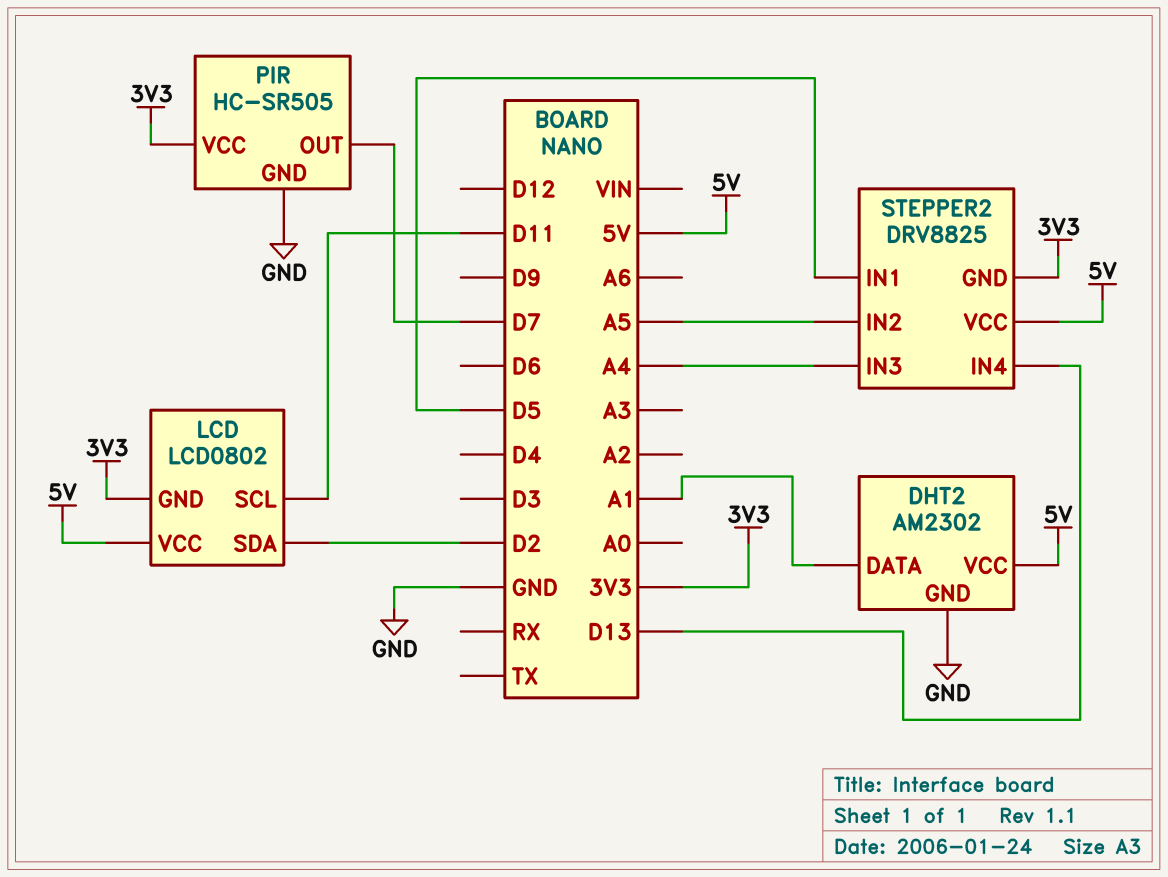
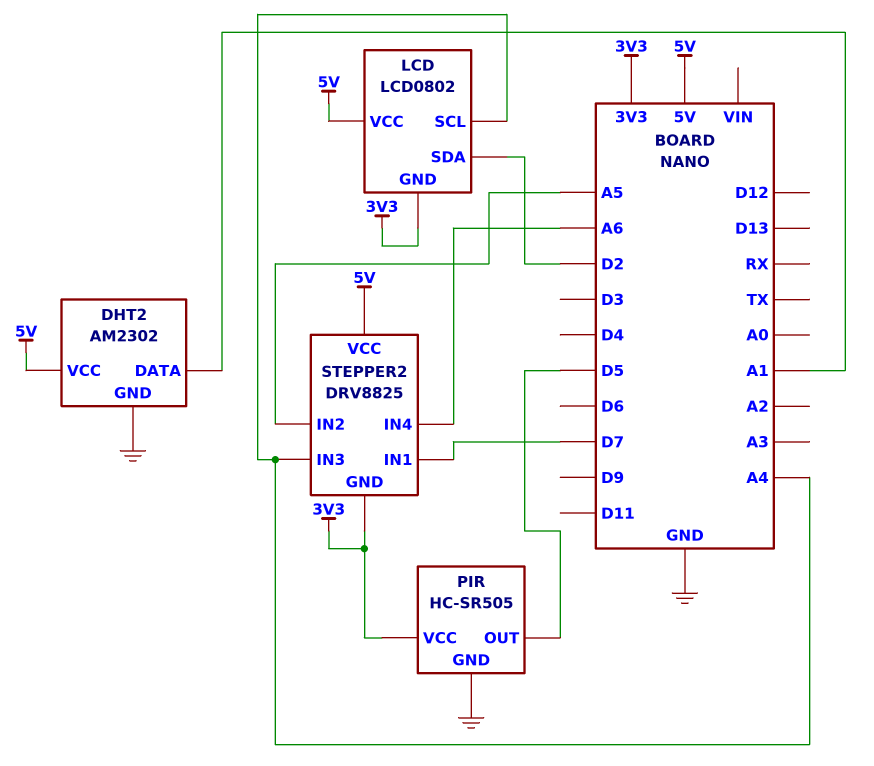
LCD pin SCL: D11 -> A4
PIR pin OUT: D7 -> D5
STEPPER2 pin IN1: D5 -> D7
STEPPER2 pin IN4: D13 -> A6

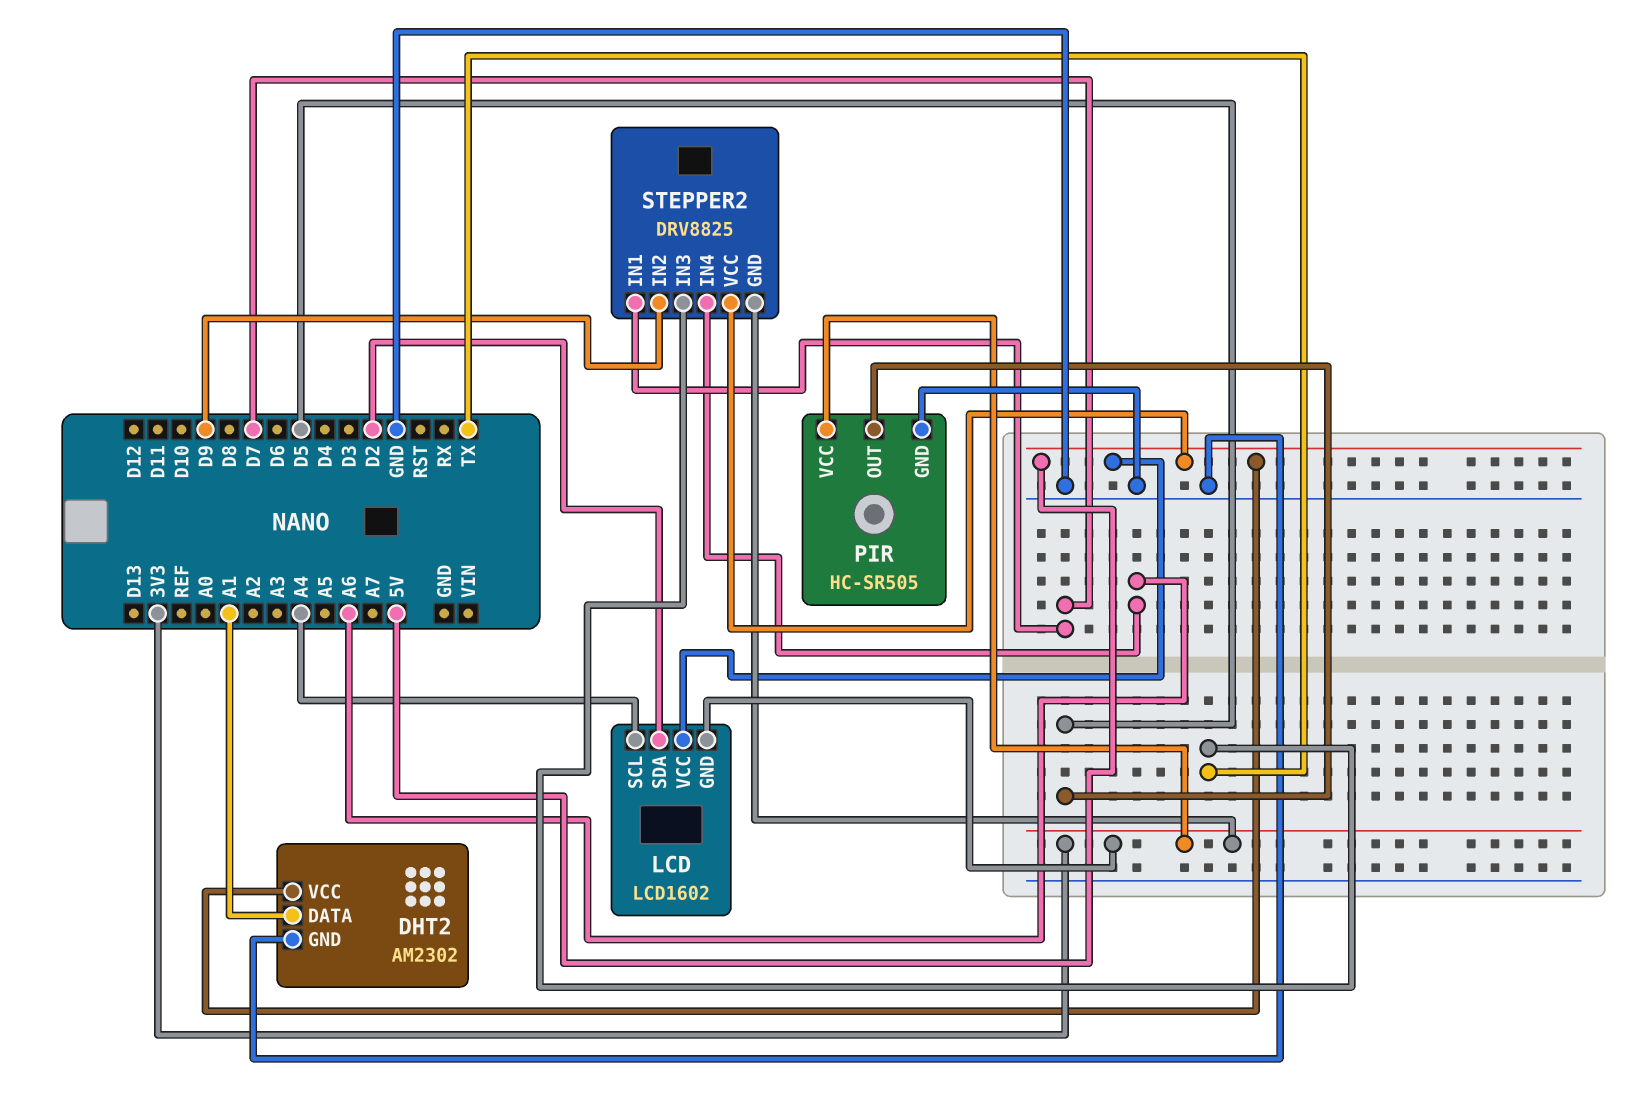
LCD: LCD0802 -> LCD1602
STEPPER2 pin IN2: A5 -> D9
STEPPER2 pin IN3: A4 -> TX

